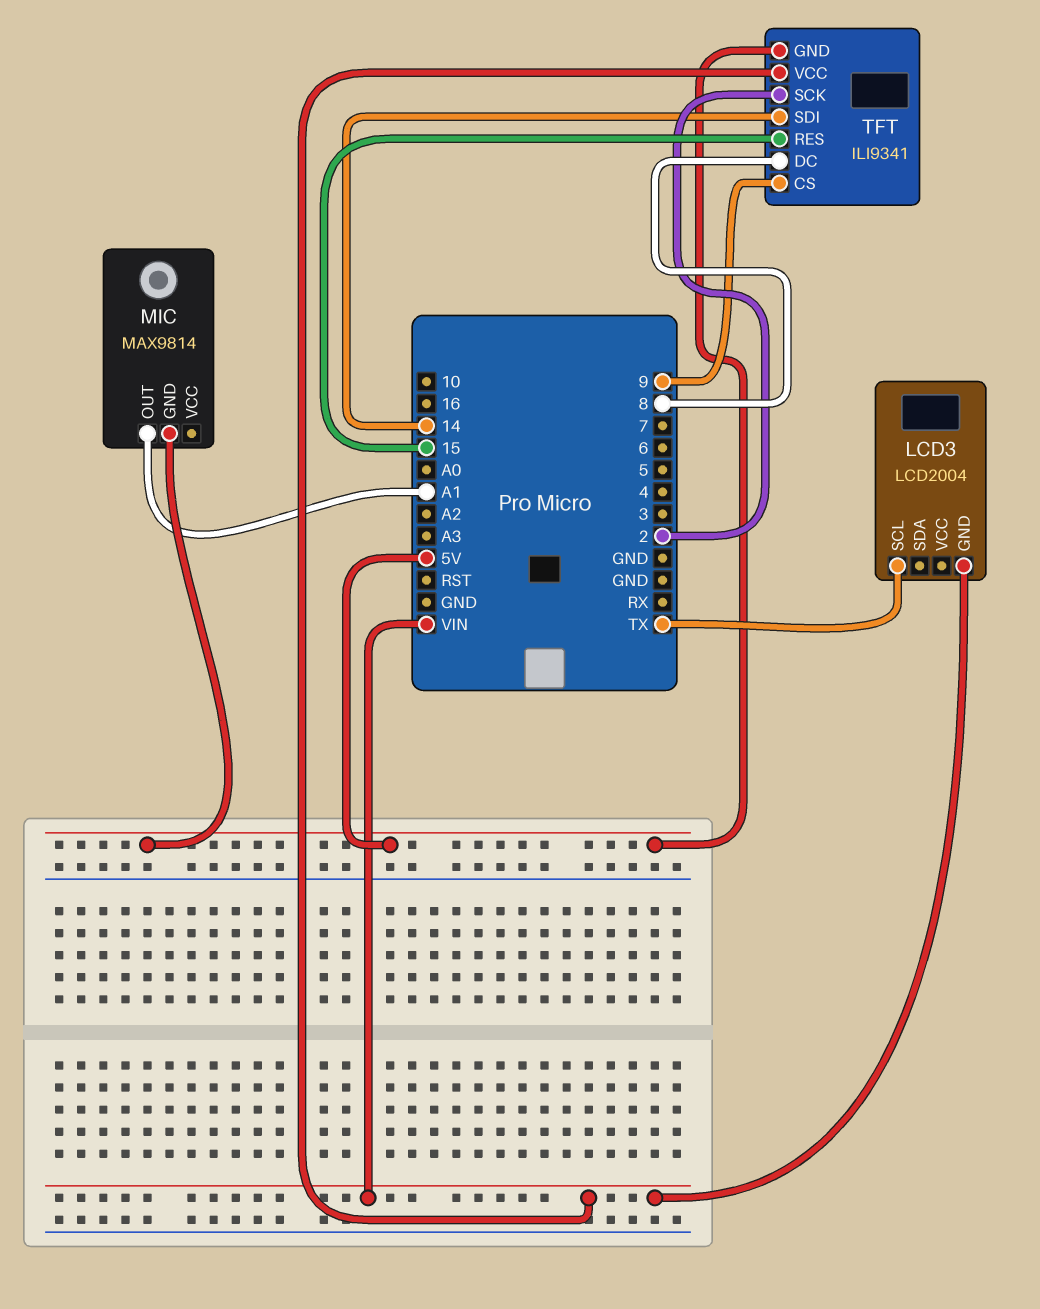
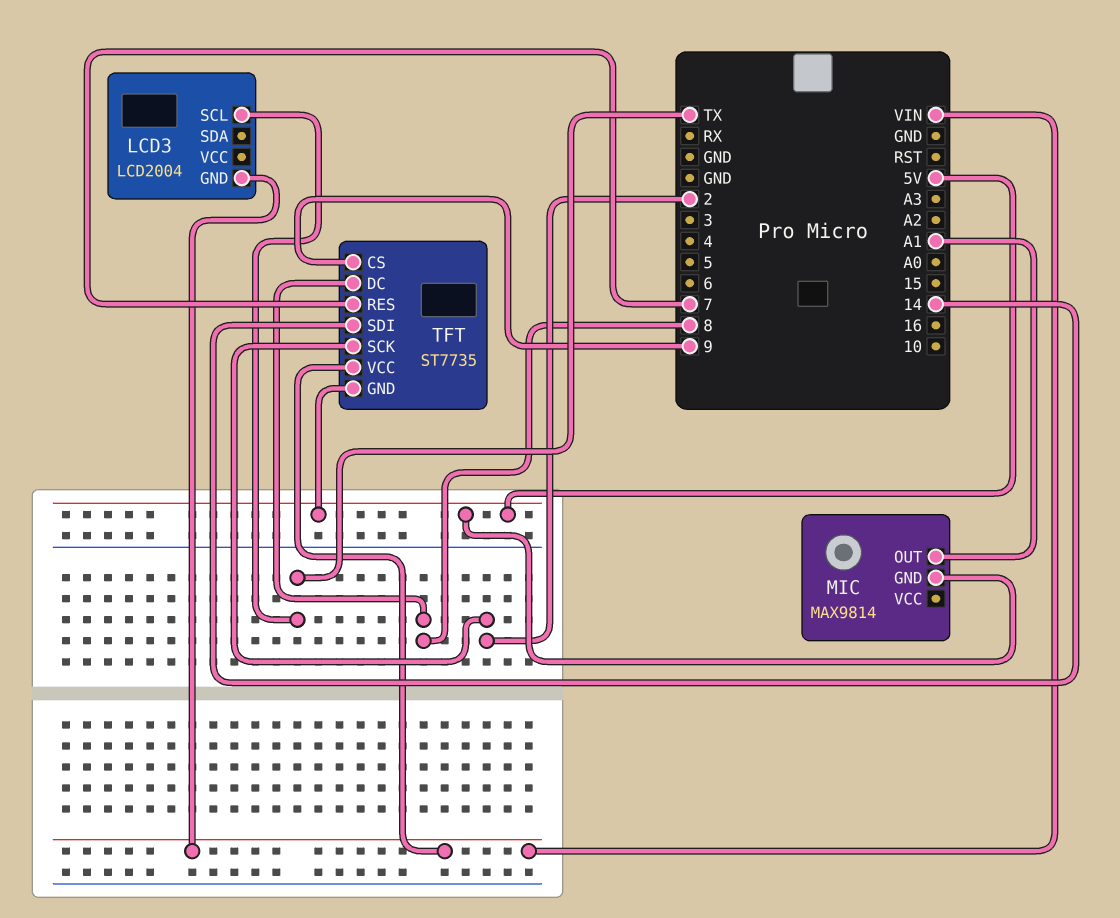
TFT: ILI9341 -> ST7735
TFT pin RES: 15 -> 7

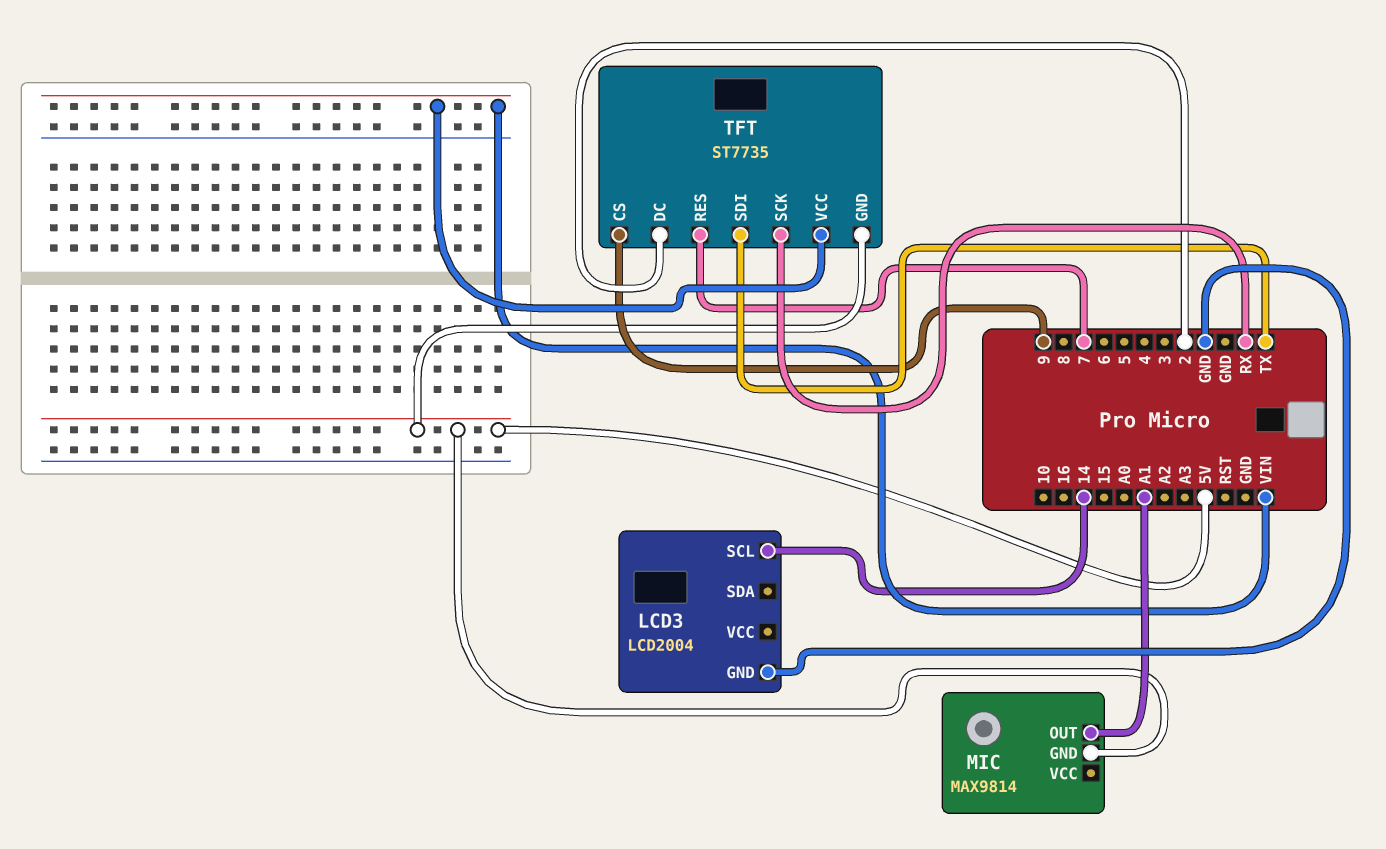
LCD3 pin GND: VIN -> GND
LCD3 pin SCL: TX -> 14
TFT pin DC: 8 -> 2
TFT pin SCK: 2 -> RX
TFT pin SDI: 14 -> TX

